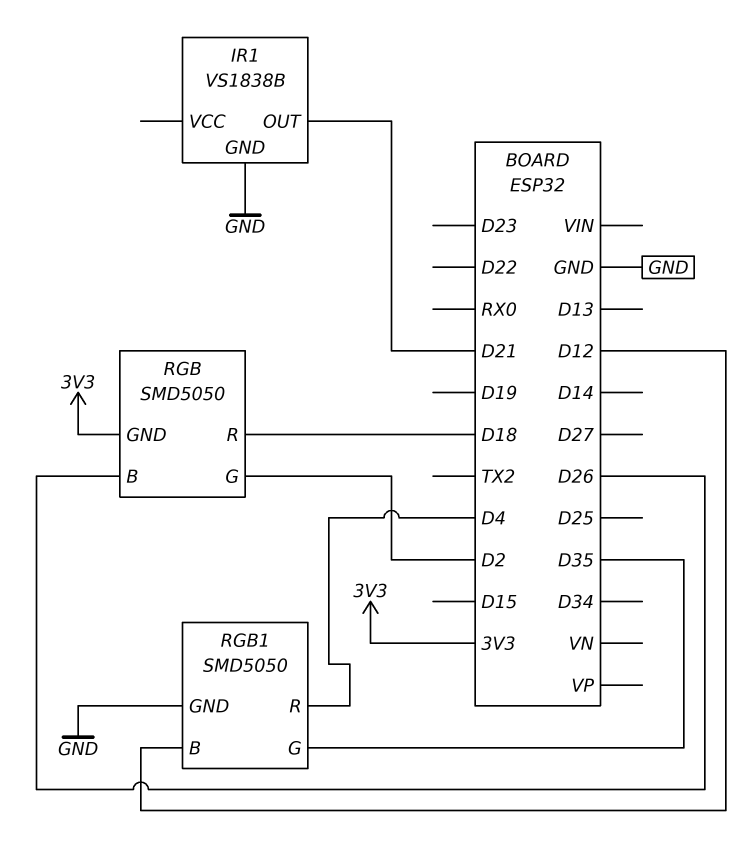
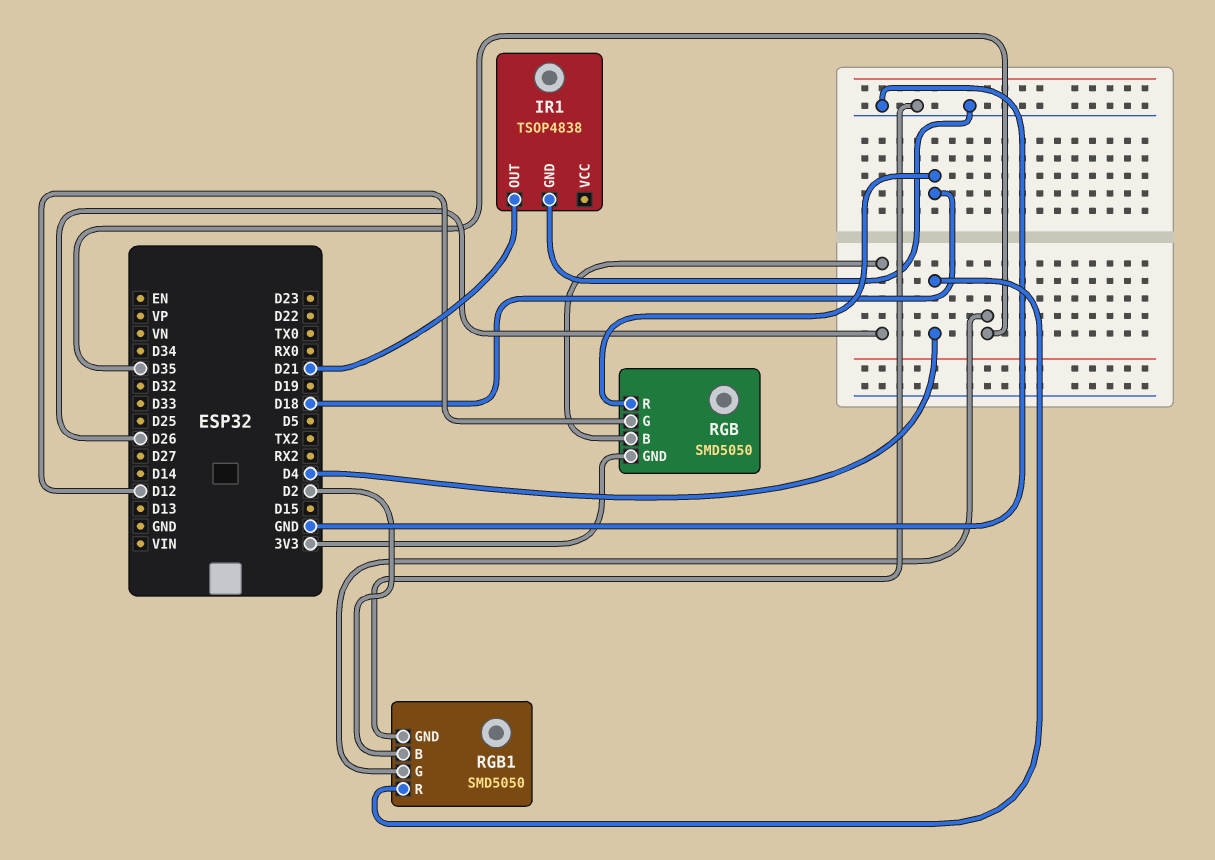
IR1: VS1838B -> TSOP4838
RGB pin G: D2 -> D12
RGB1 pin B: D12 -> D2

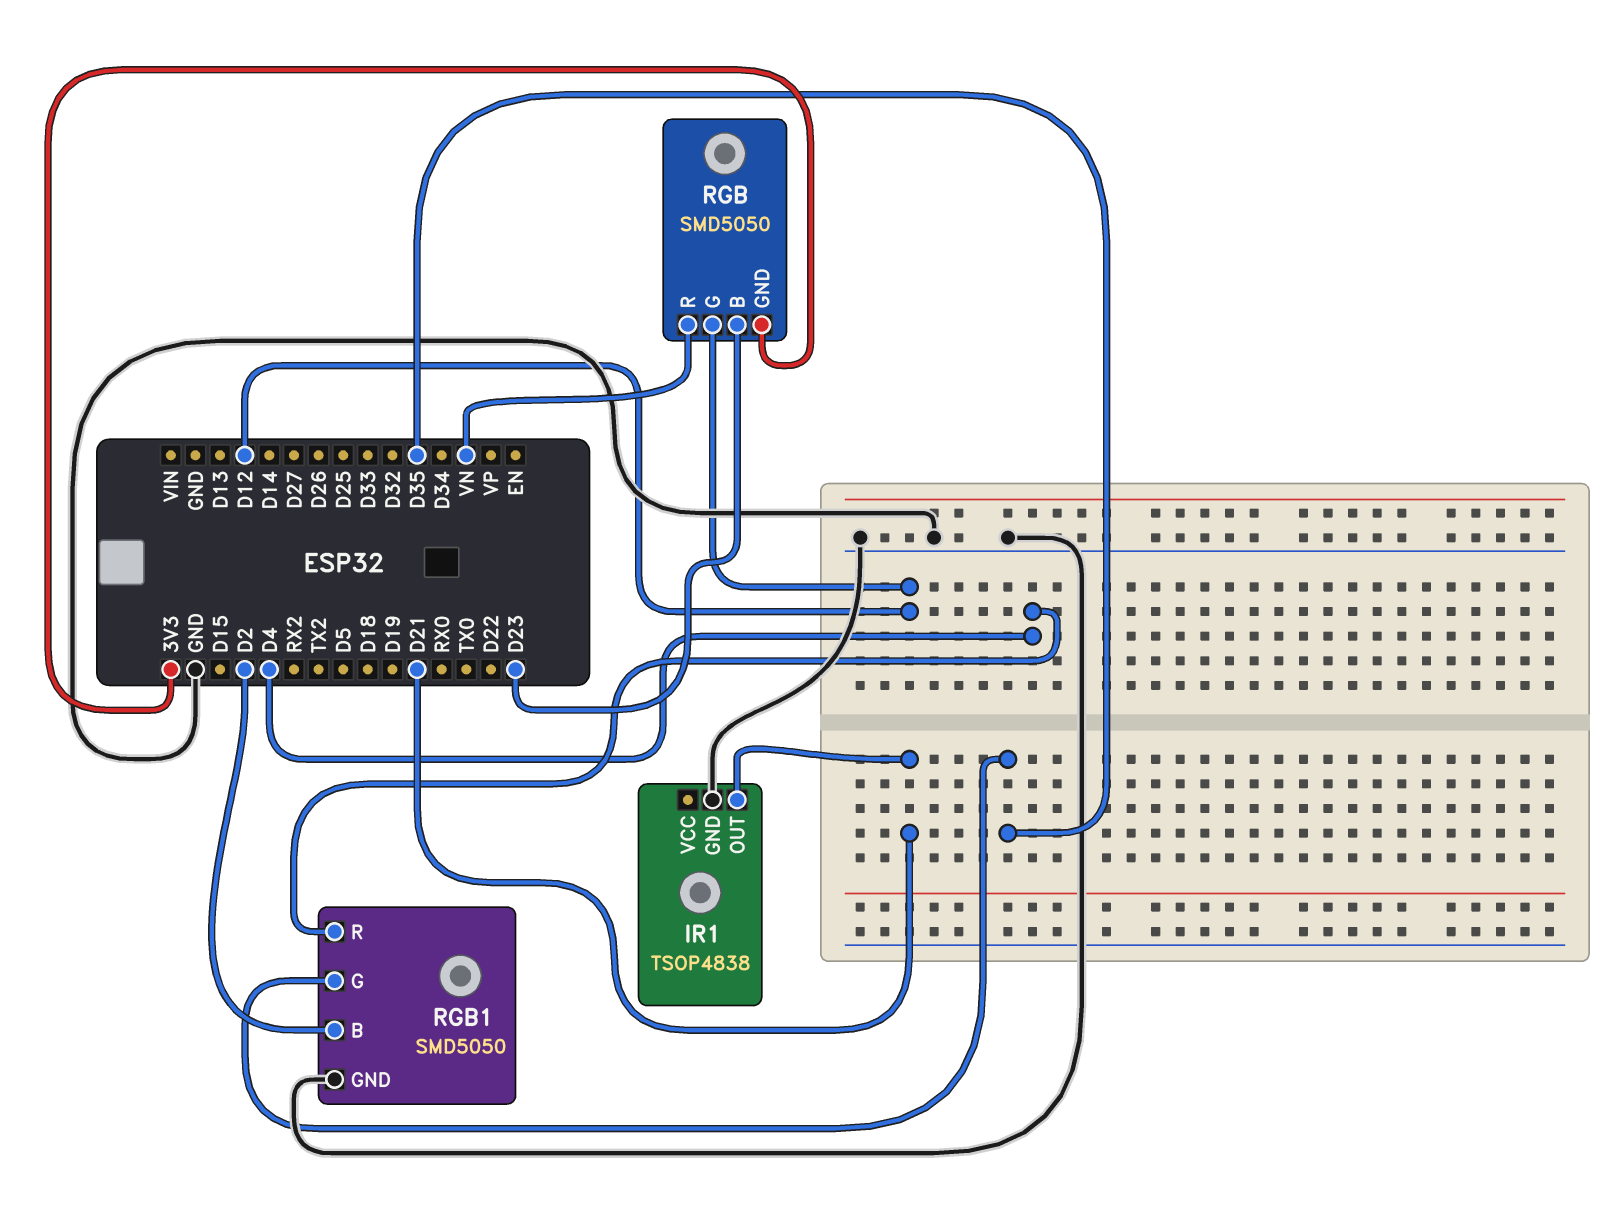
RGB pin B: D26 -> D23
RGB pin R: D18 -> VN

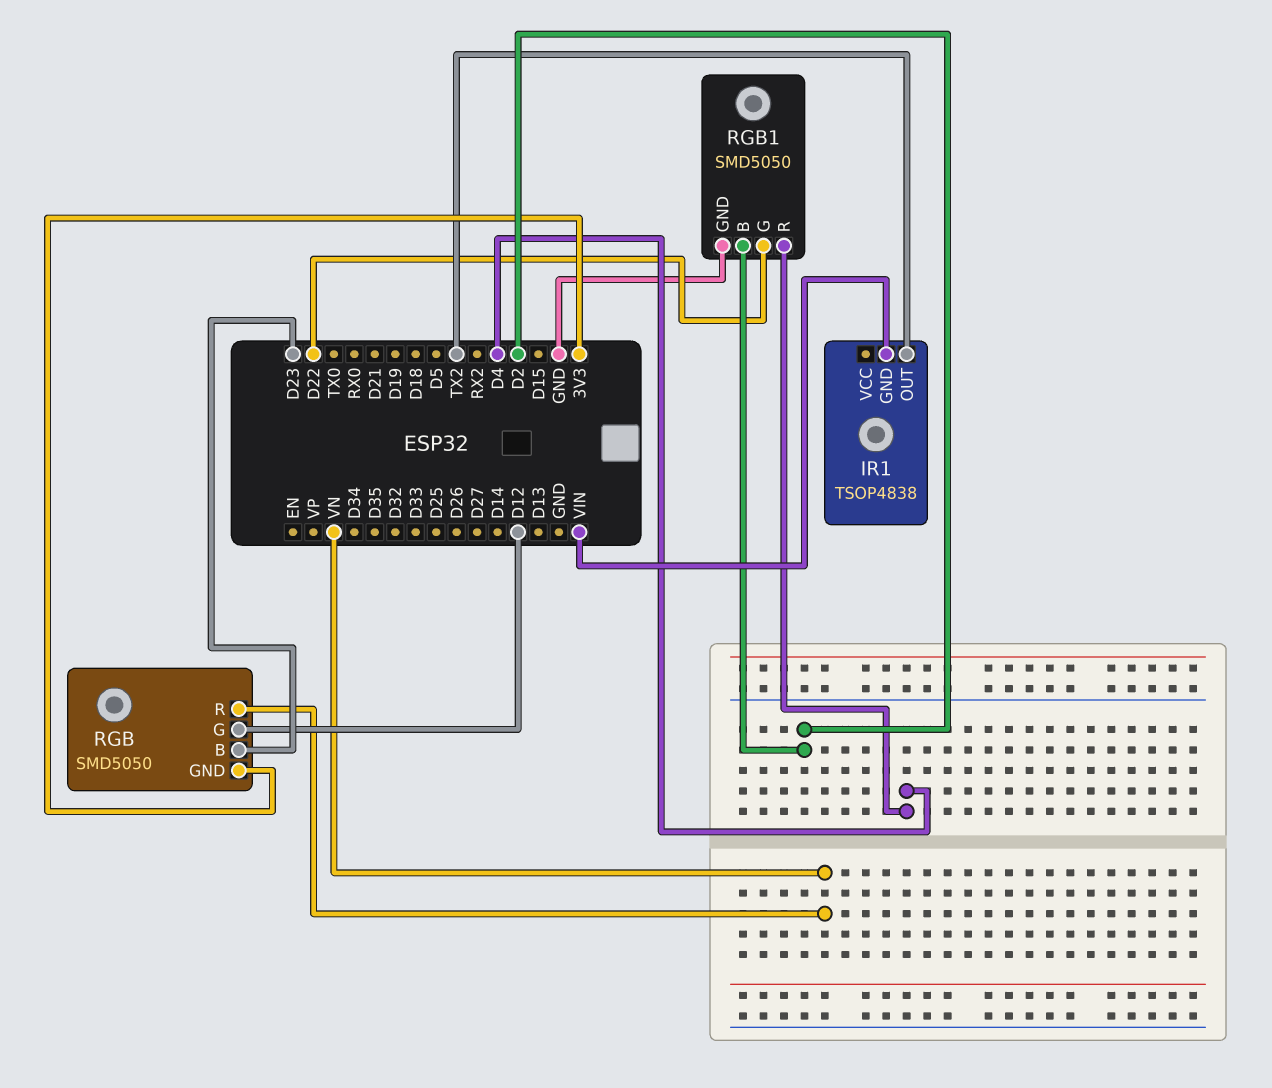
IR1 pin GND: GND -> VIN
IR1 pin OUT: D21 -> TX2
RGB1 pin G: D35 -> D22

